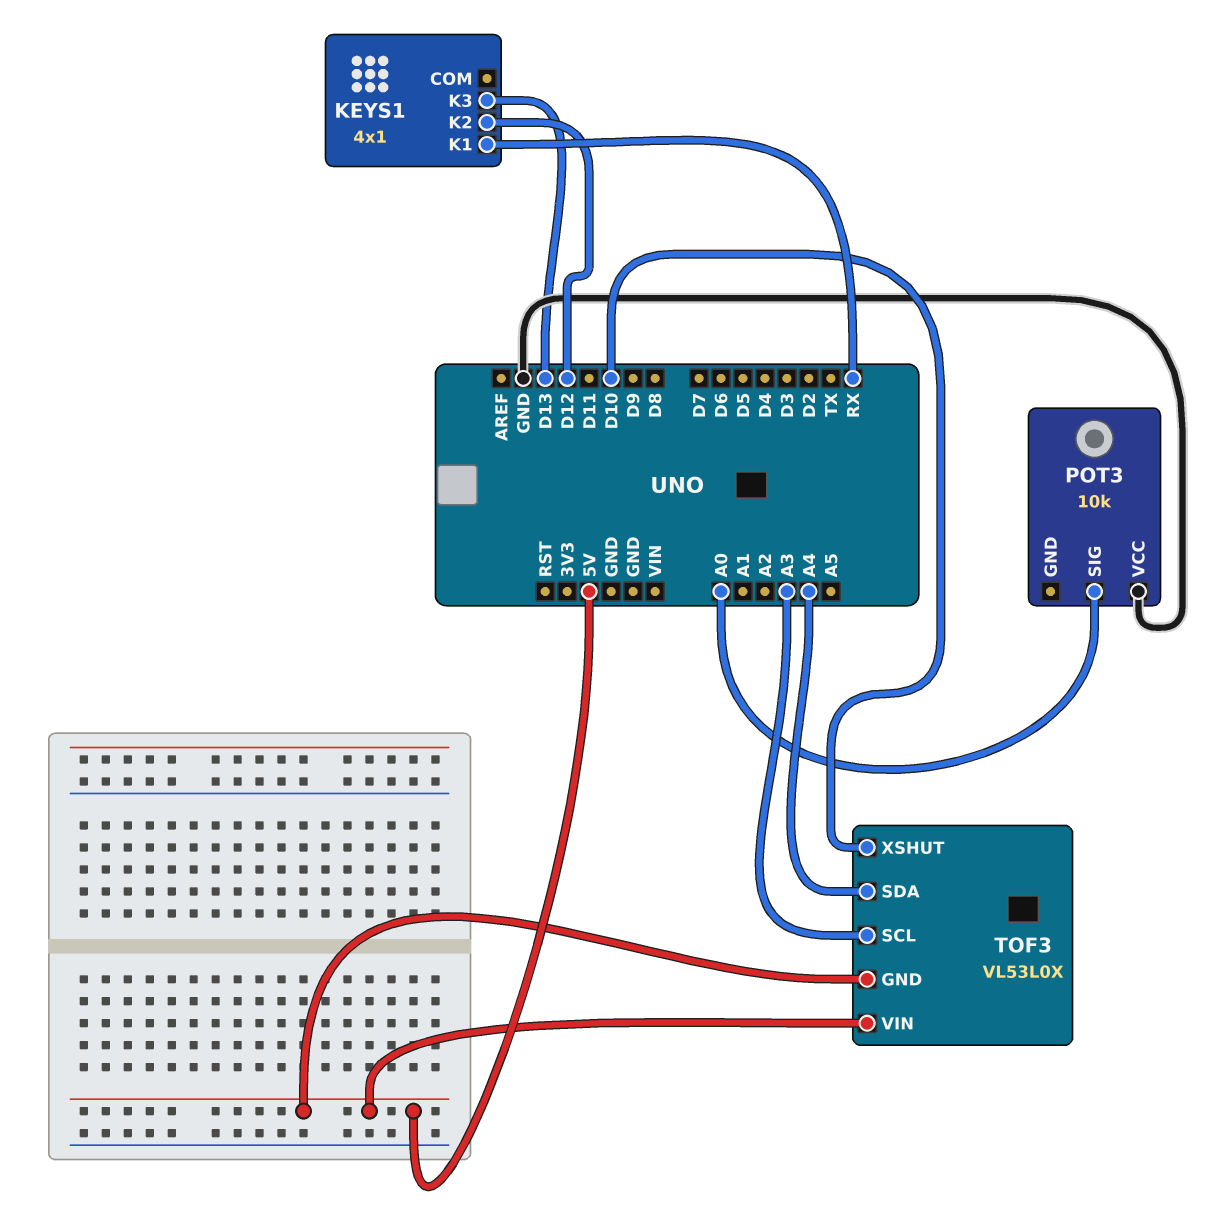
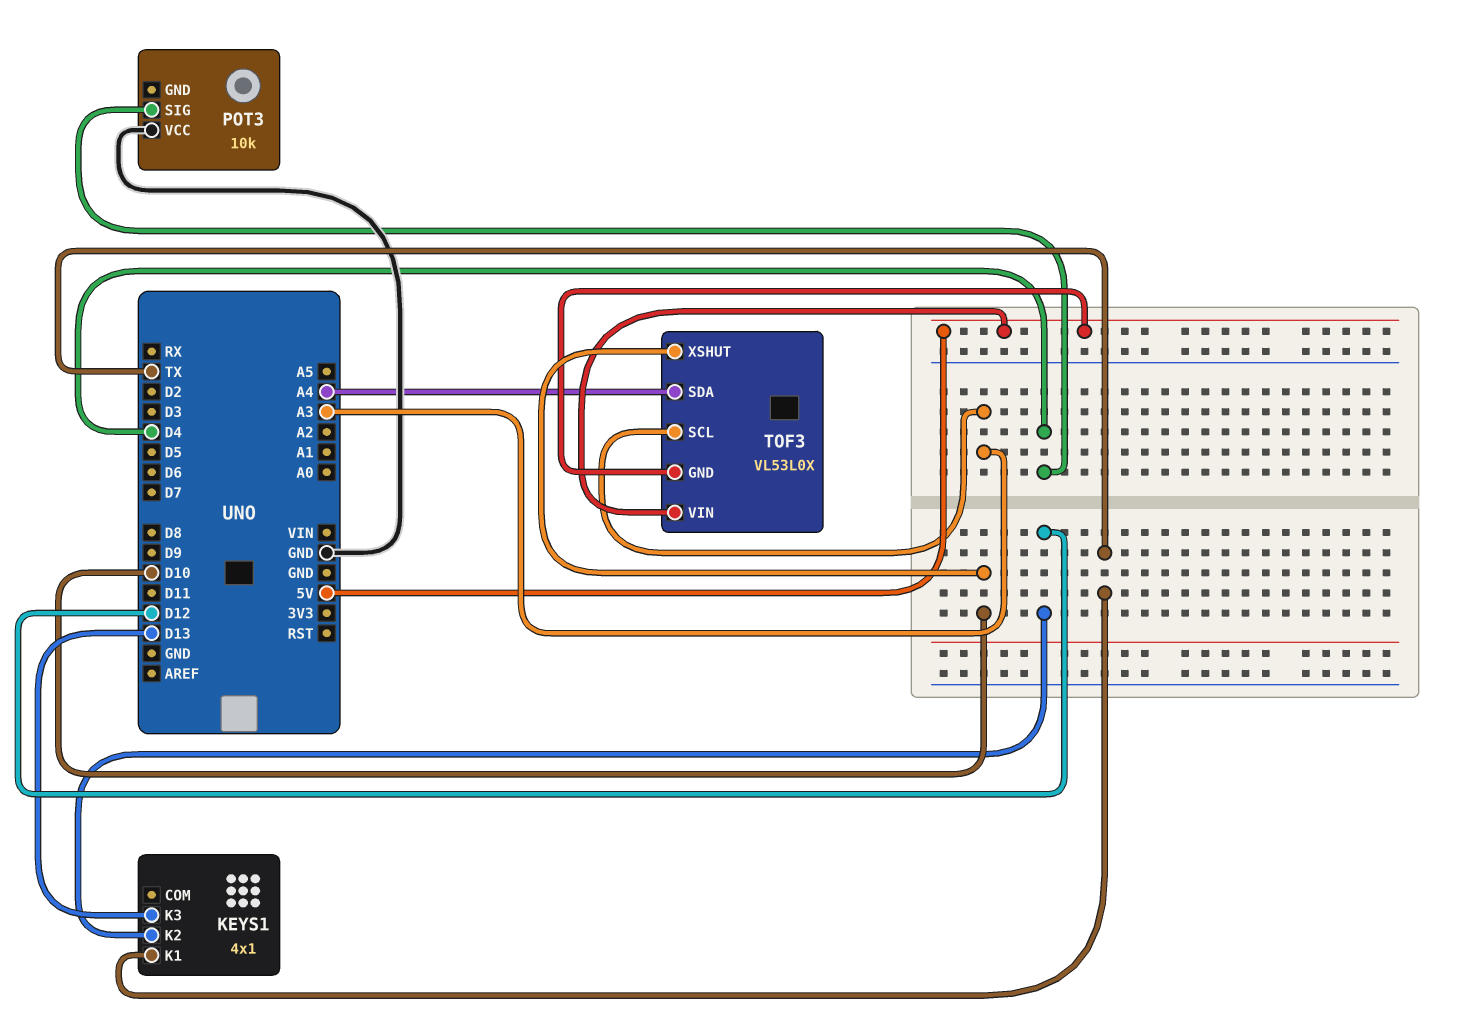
KEYS1 pin K1: RX -> TX
POT3 pin SIG: A0 -> D4

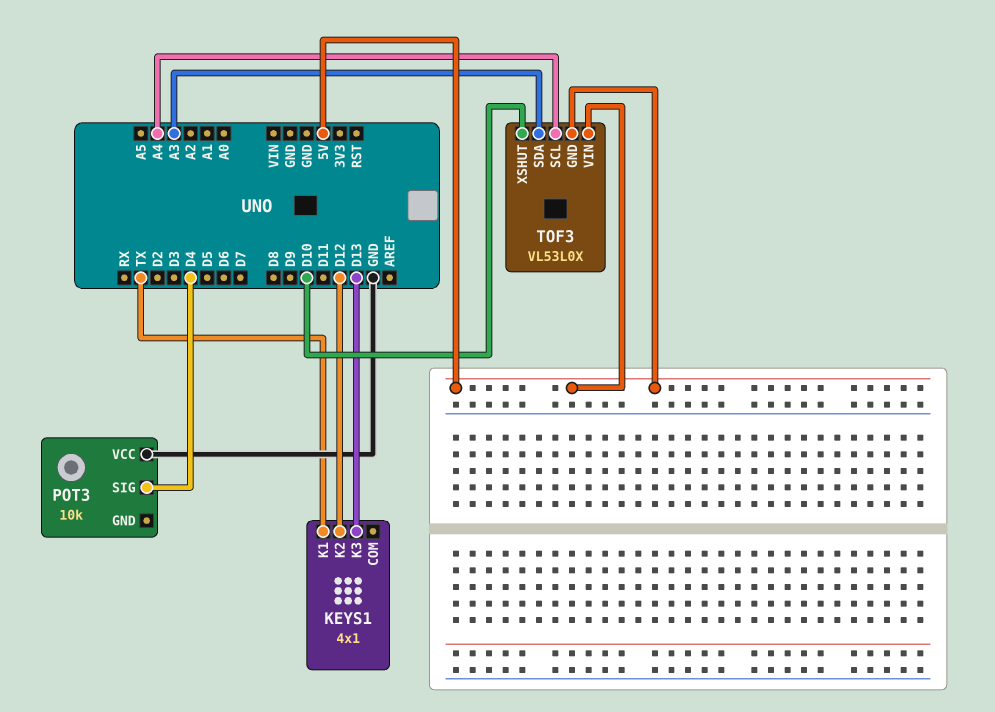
TOF3 pin SCL: A3 -> A4
TOF3 pin SDA: A4 -> A3

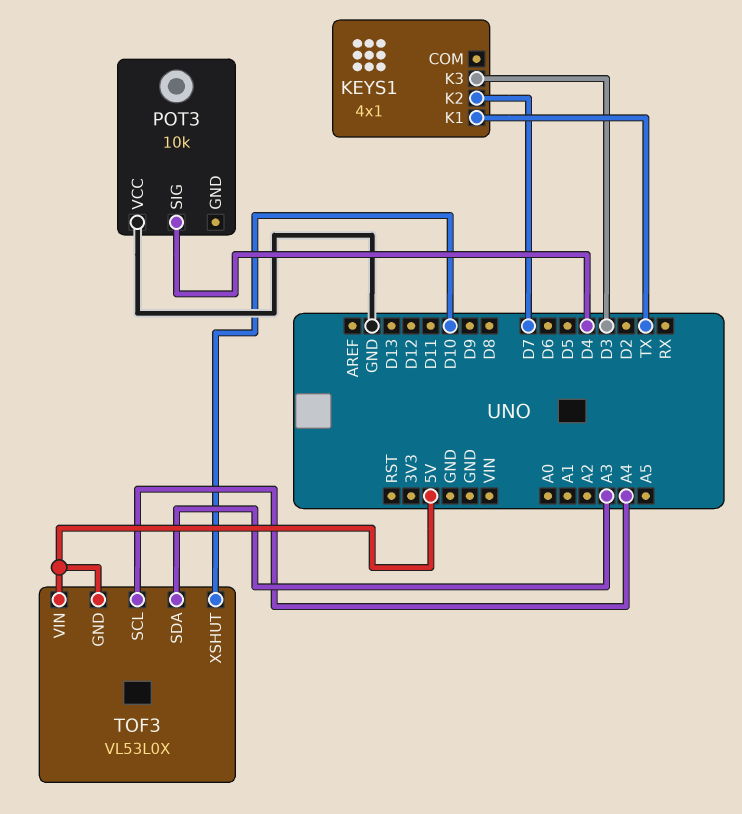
KEYS1 pin K2: D12 -> D7
KEYS1 pin K3: D13 -> D3

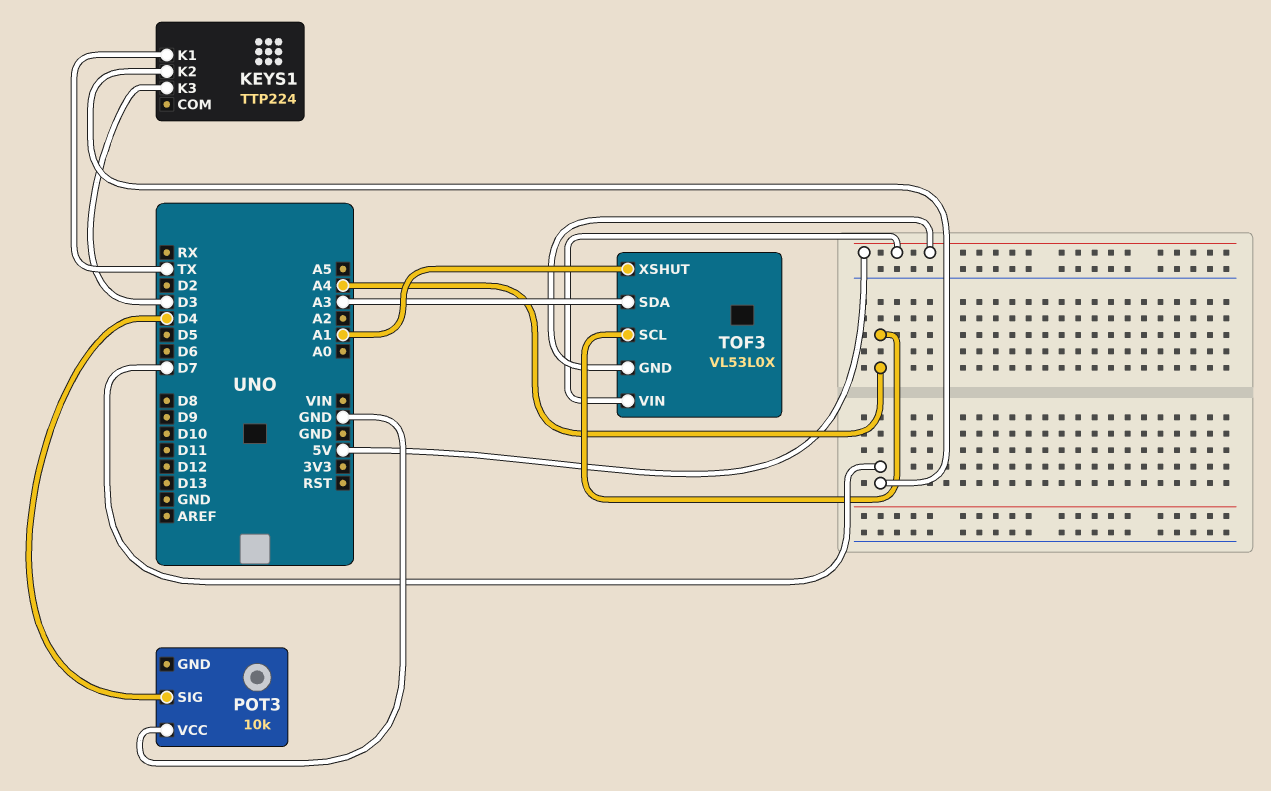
KEYS1: 4x1 -> TTP224
TOF3 pin XSHUT: D10 -> A1

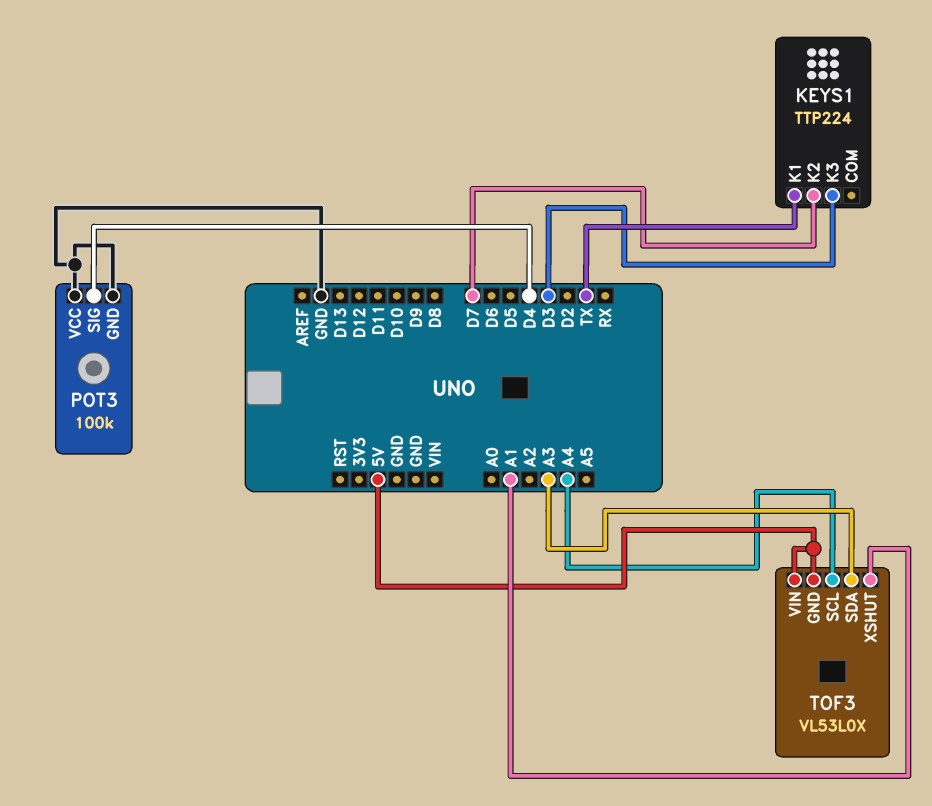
POT3: 10k -> 100k
POT3 pin GND: none -> GND

